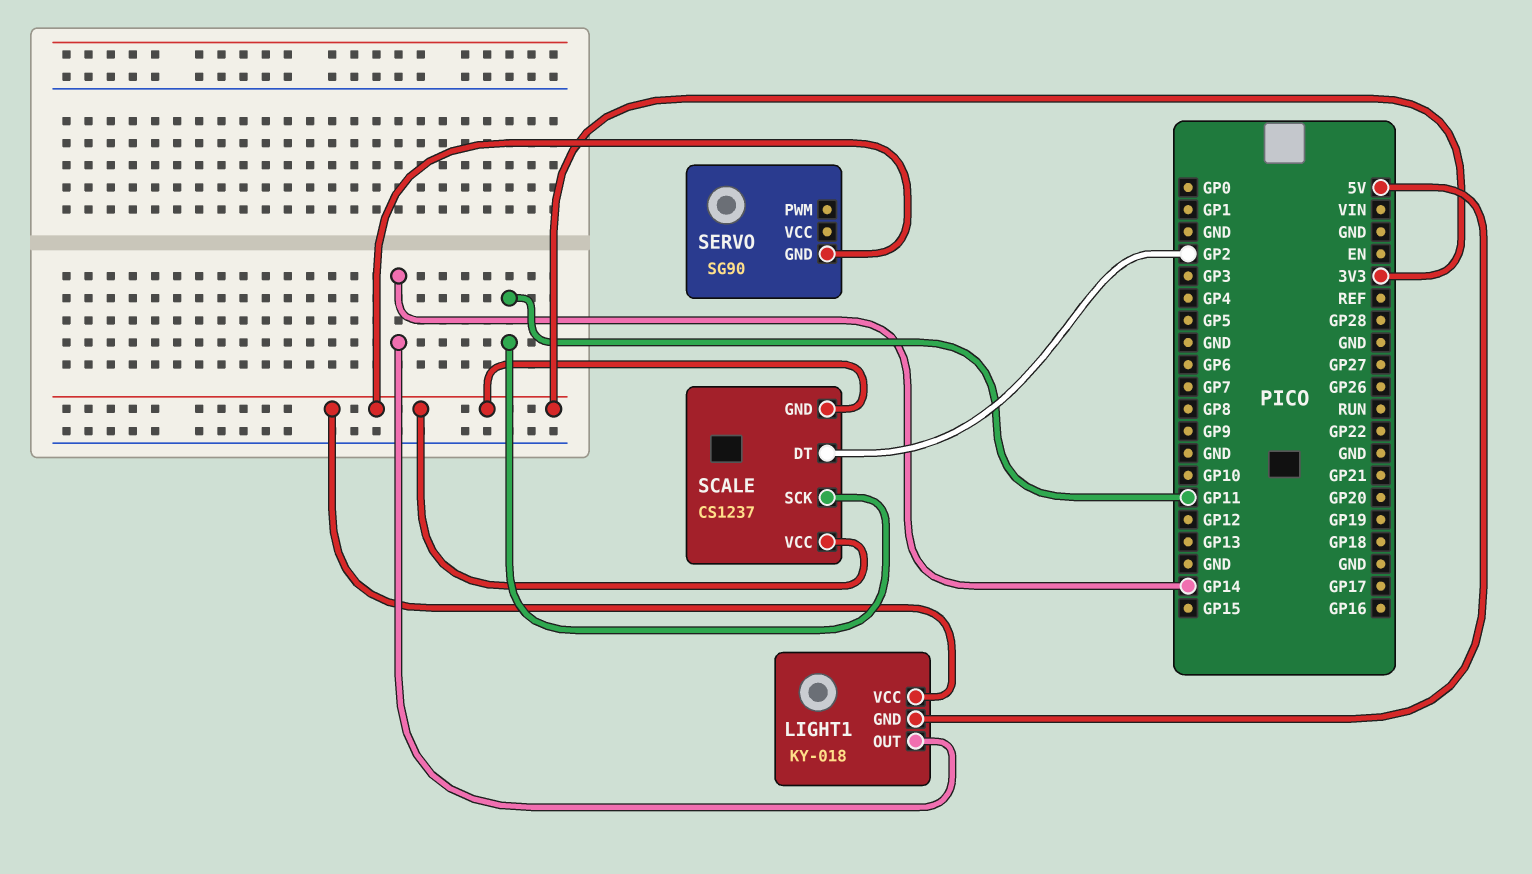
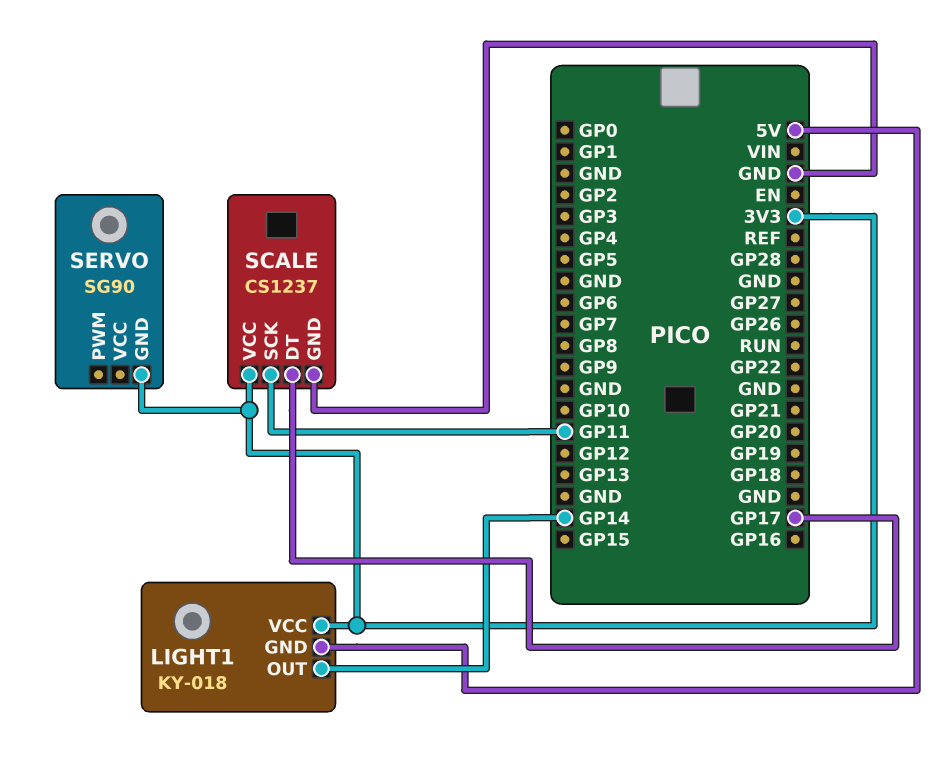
SCALE pin DT: GP2 -> GP17
SCALE pin GND: 3V3 -> GND

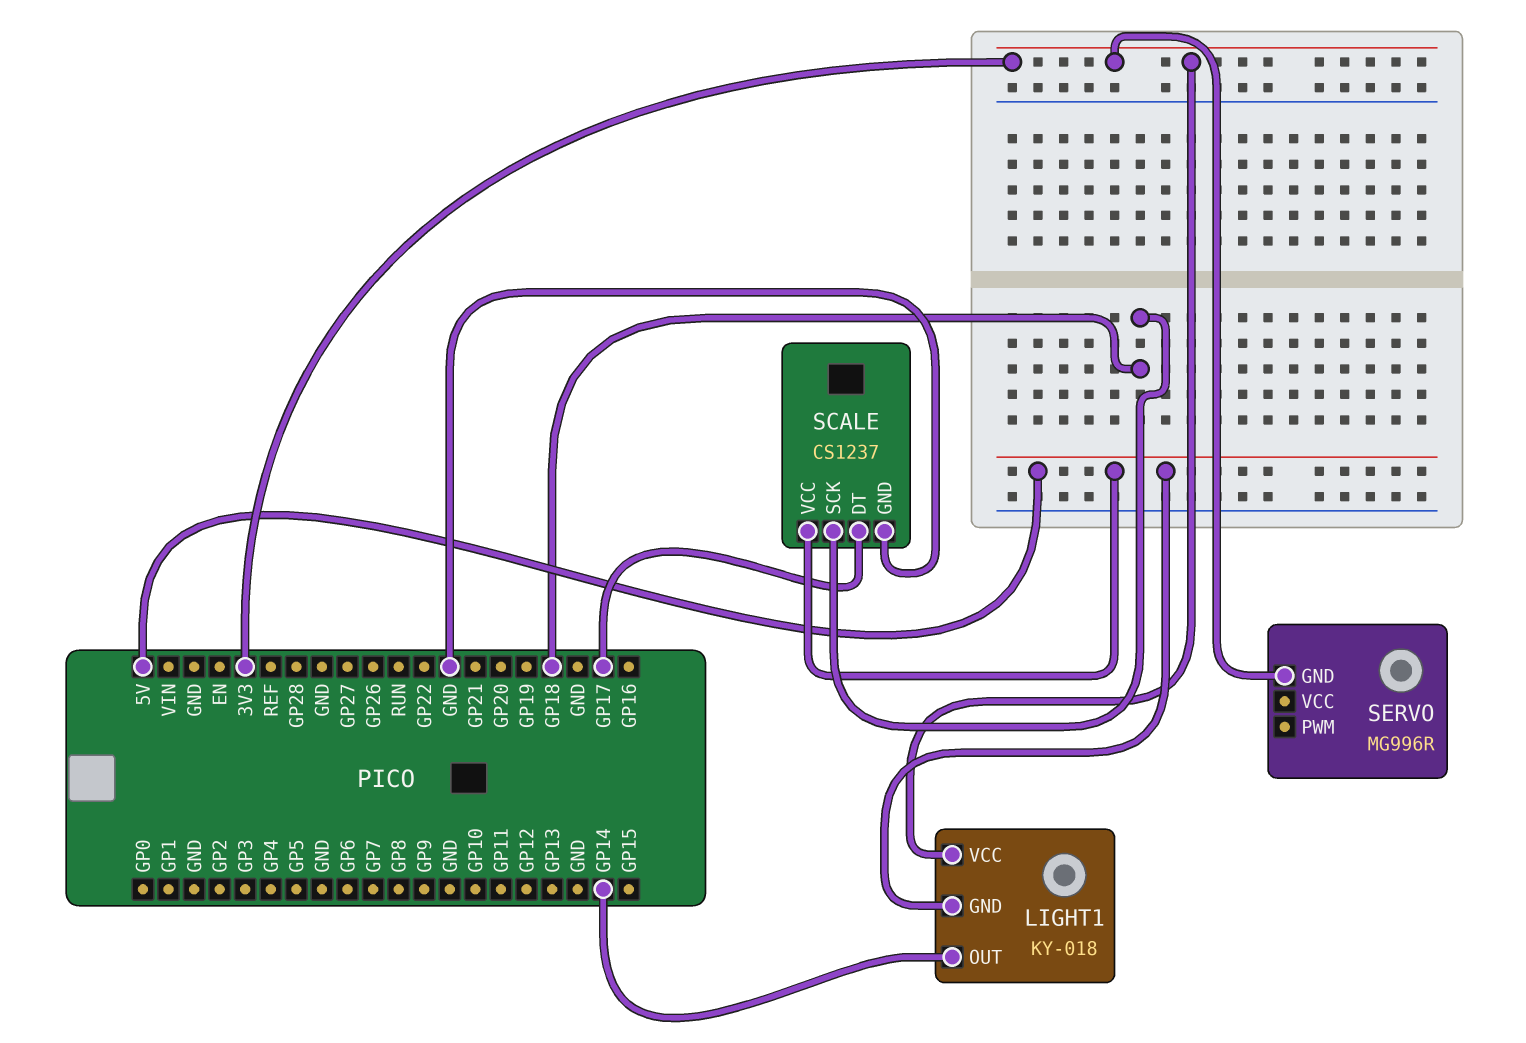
SCALE pin SCK: GP11 -> GP18
SCALE pin VCC: 3V3 -> 5V
SERVO: SG90 -> MG996R

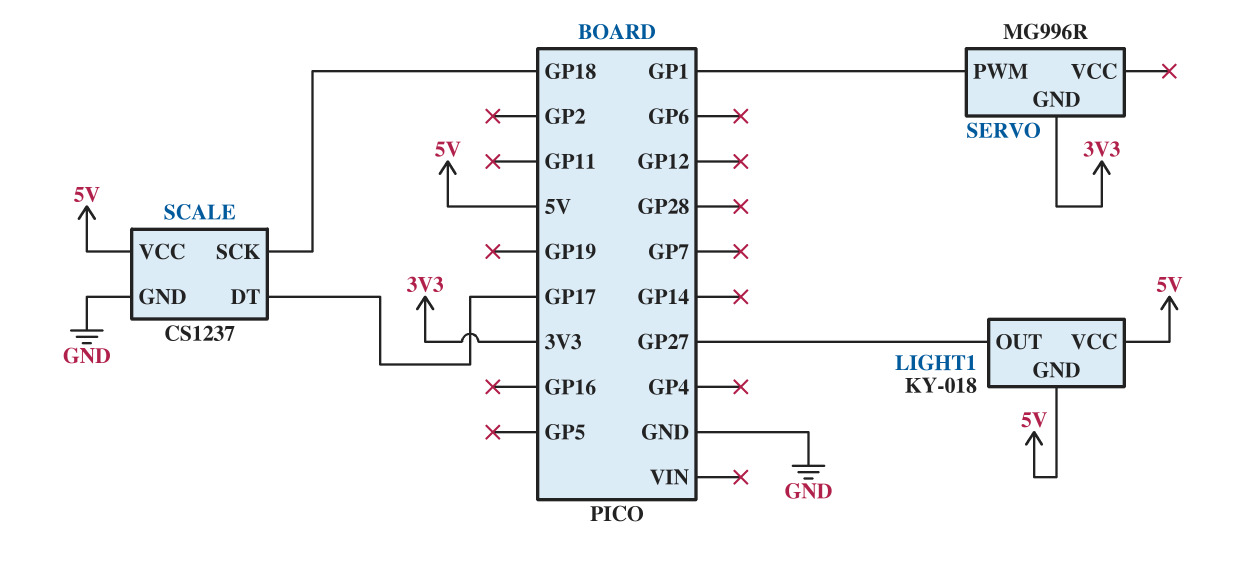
LIGHT1 pin OUT: GP14 -> GP27
LIGHT1 pin VCC: 3V3 -> 5V
SERVO pin PWM: none -> GP1

